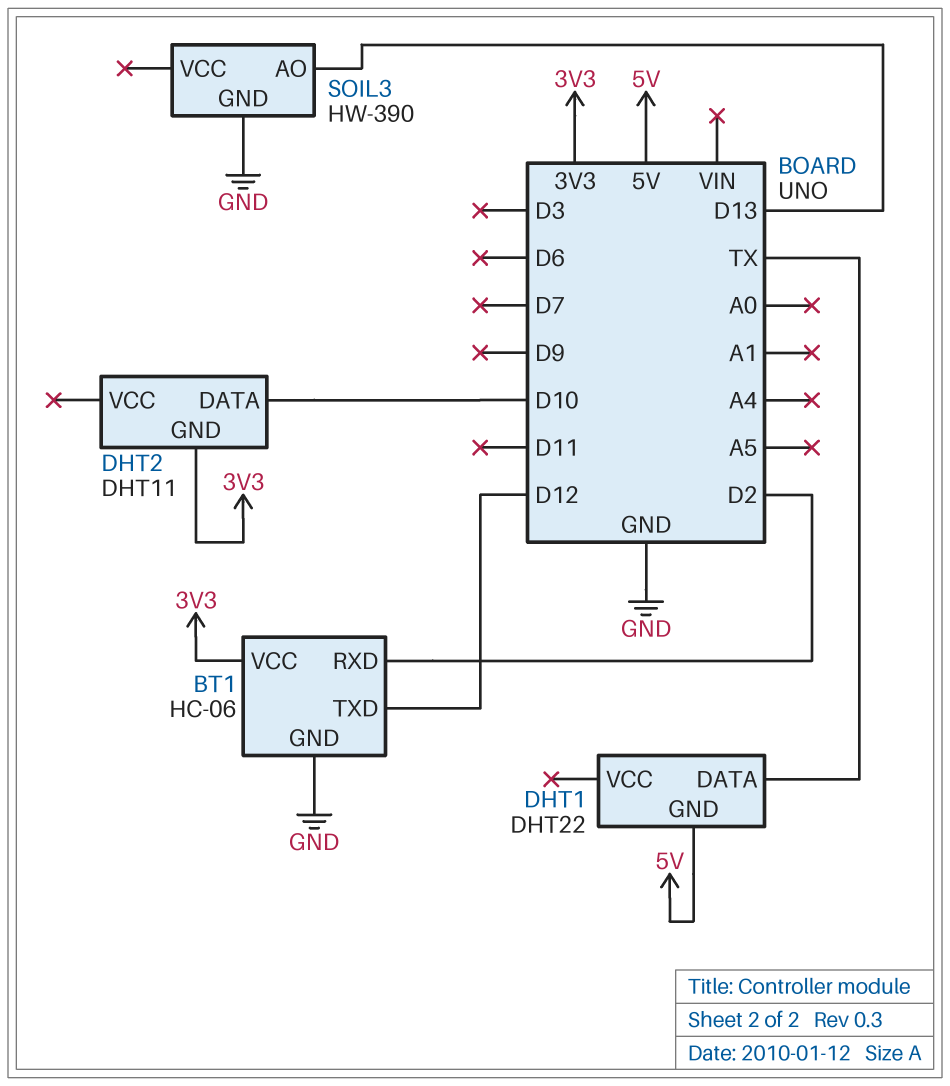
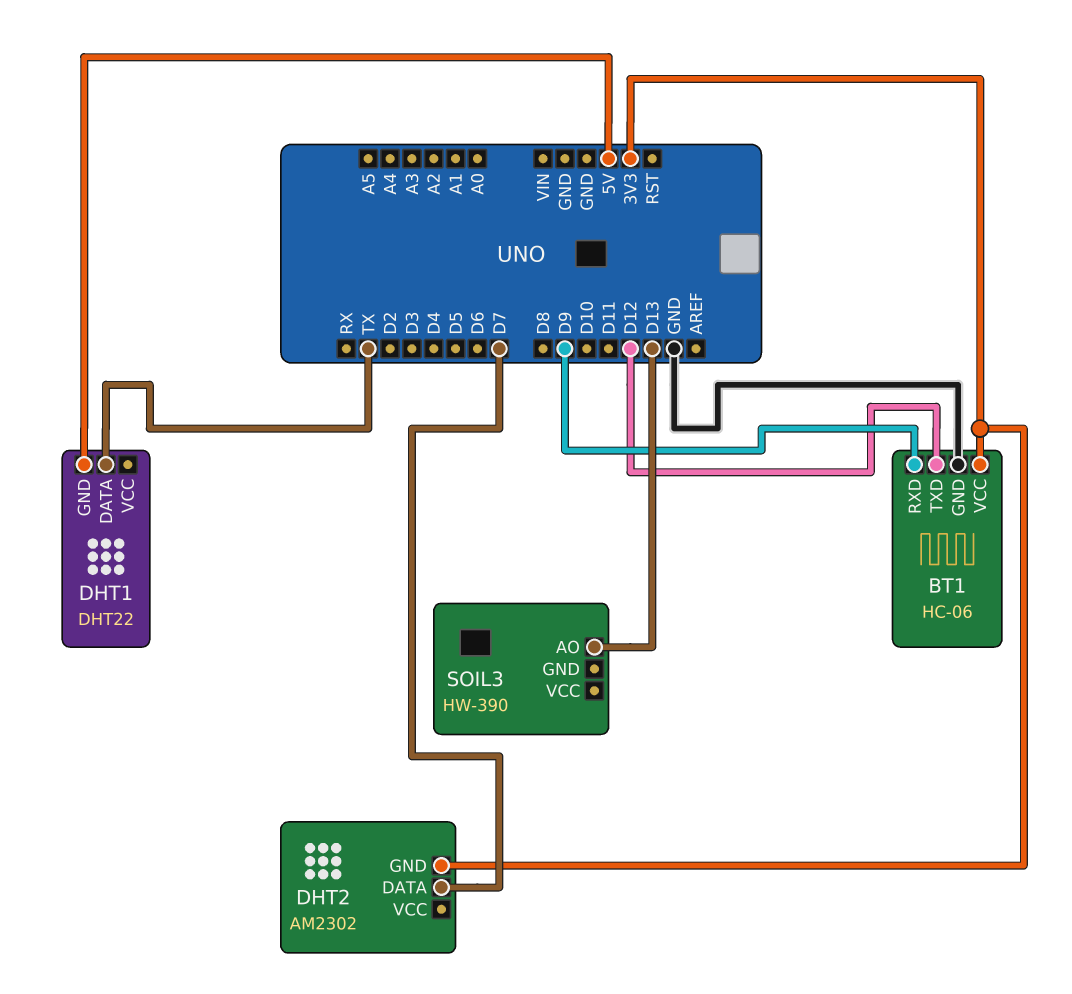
BT1 pin RXD: D2 -> D9
DHT2: DHT11 -> AM2302
DHT2 pin DATA: D10 -> D7
SOIL3 pin GND: GND -> none

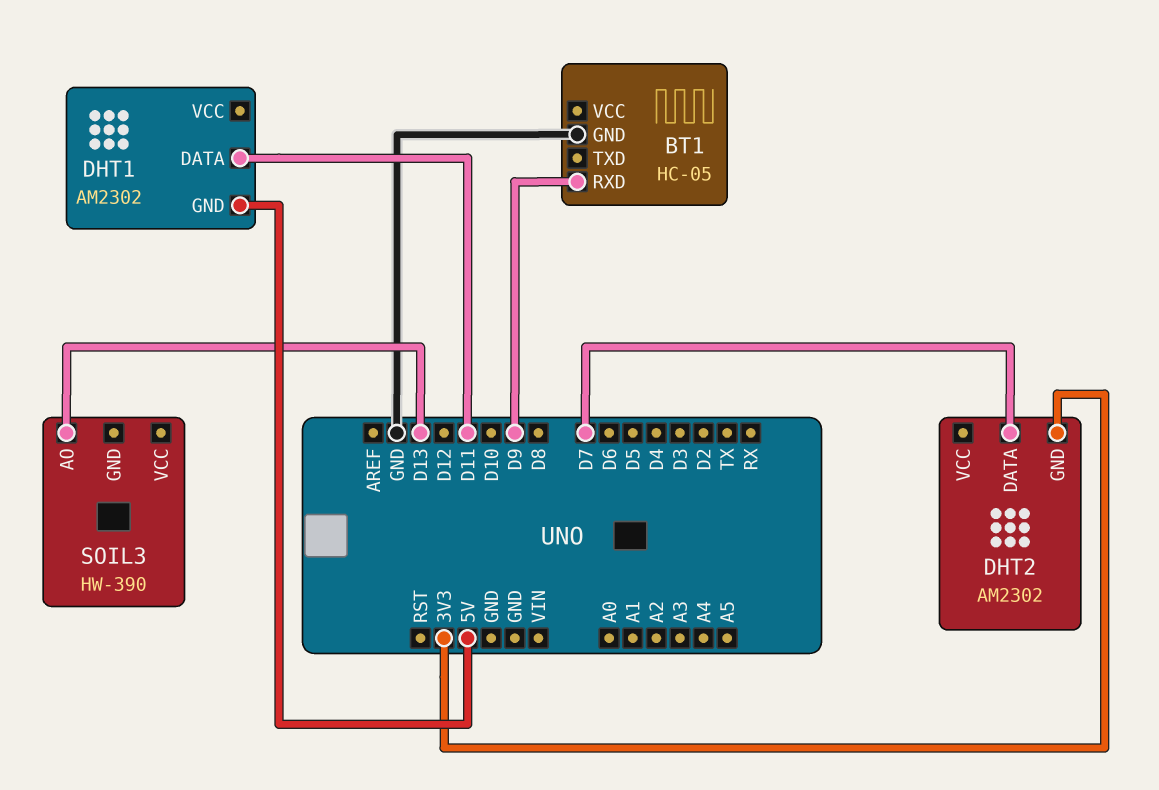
BT1: HC-06 -> HC-05
BT1 pin TXD: D12 -> none
BT1 pin VCC: 3V3 -> none
DHT1: DHT22 -> AM2302
DHT1 pin DATA: TX -> D11

